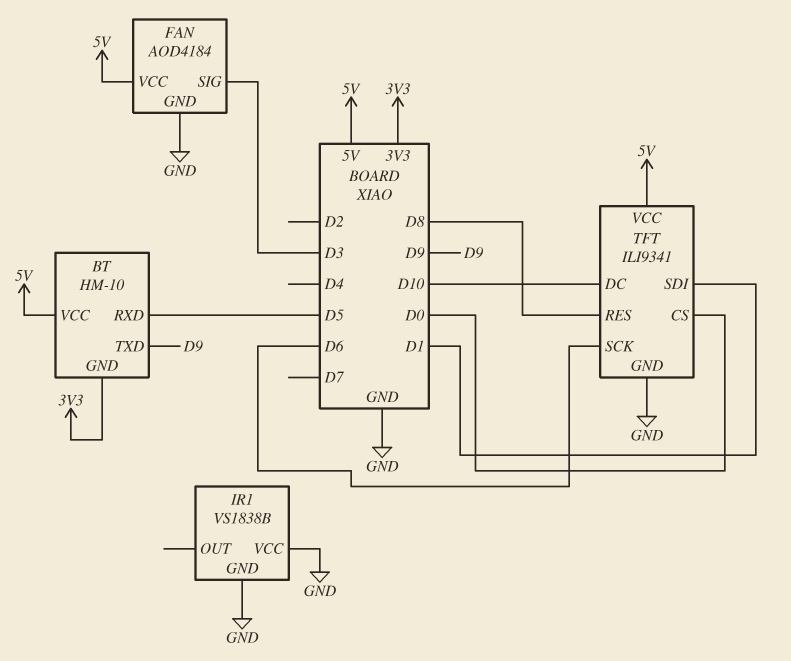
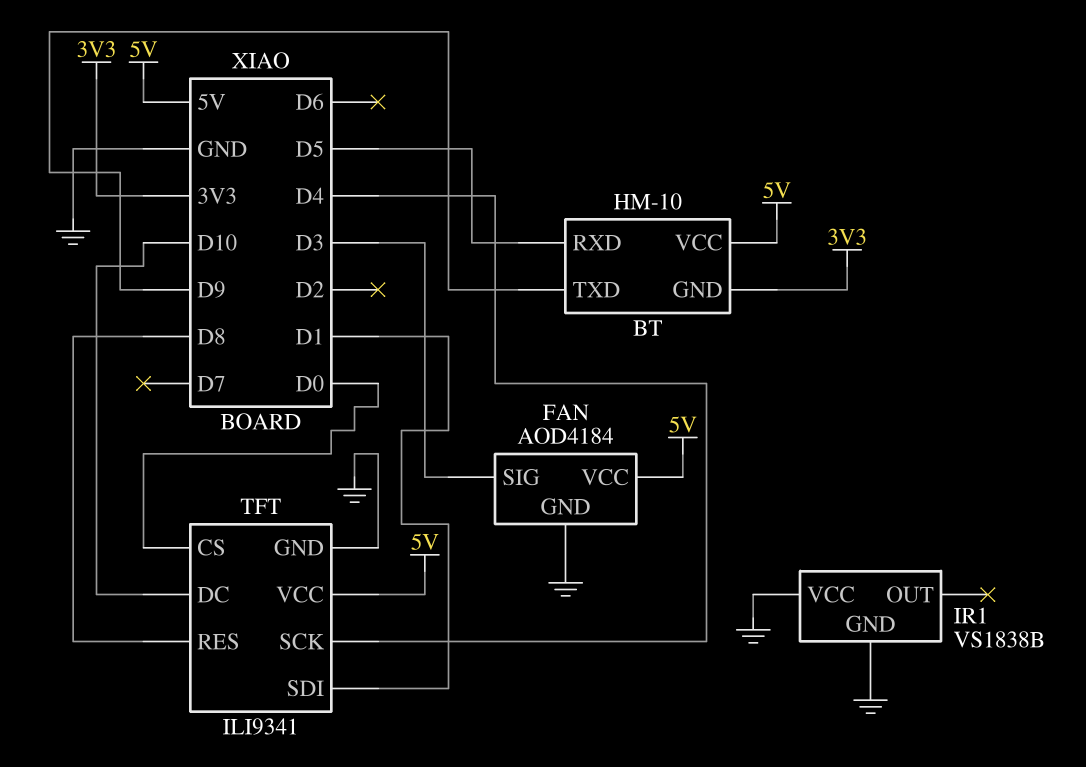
TFT pin SCK: D6 -> D4

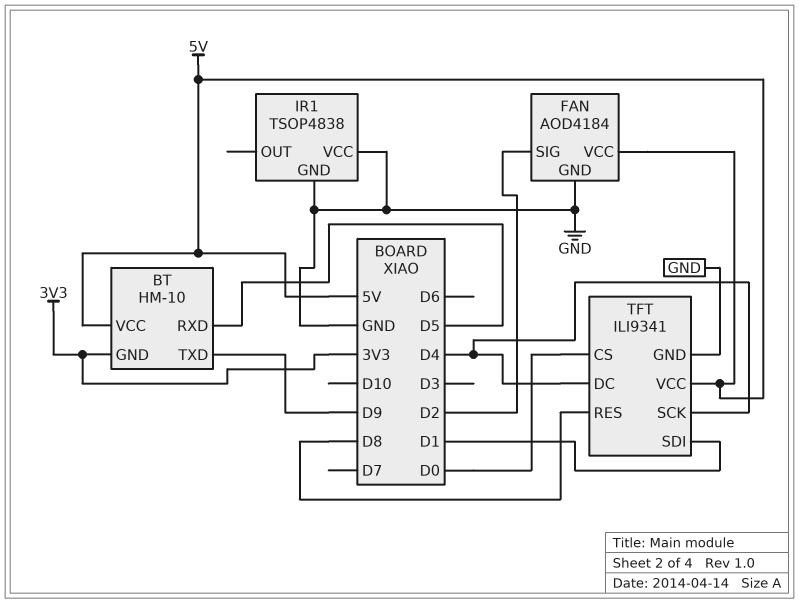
FAN pin SIG: D3 -> D2
IR1: VS1838B -> TSOP4838
TFT pin DC: D10 -> D4

